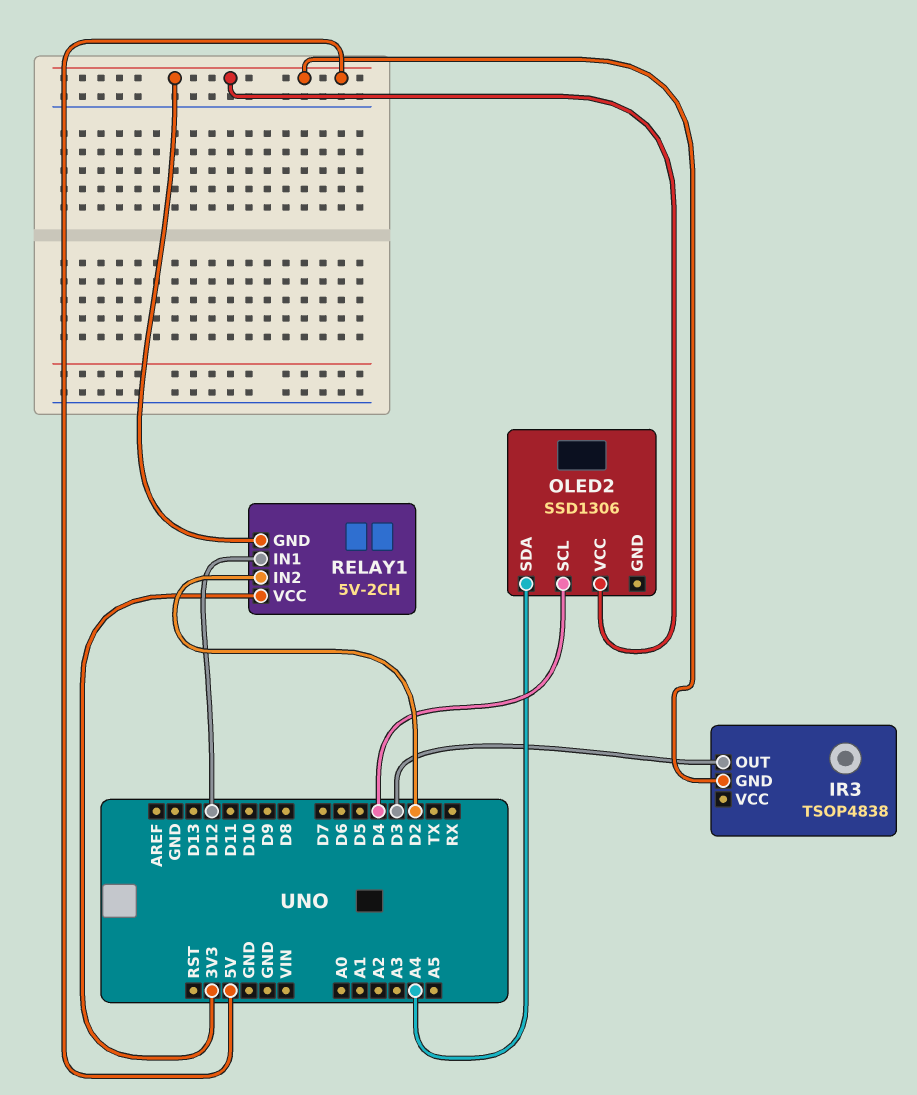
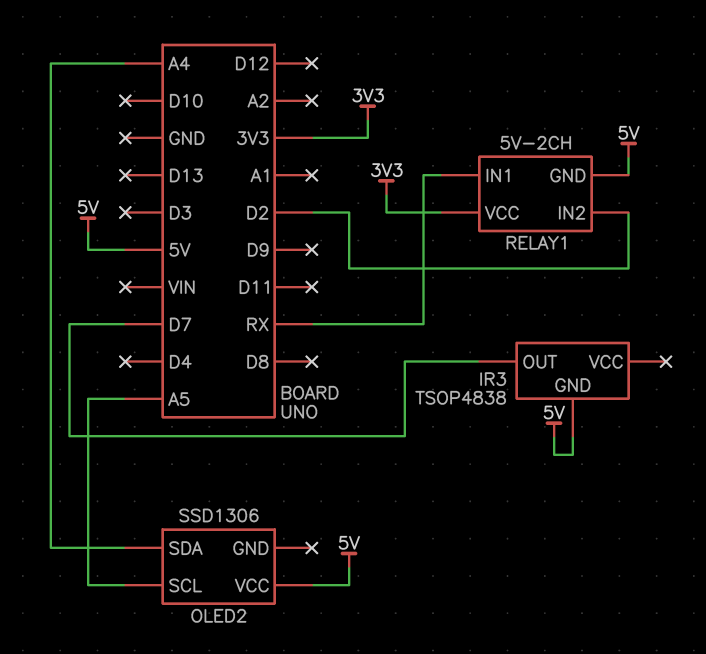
IR3 pin OUT: D3 -> D7
OLED2 pin SCL: D4 -> A5
RELAY1 pin IN1: D12 -> RX

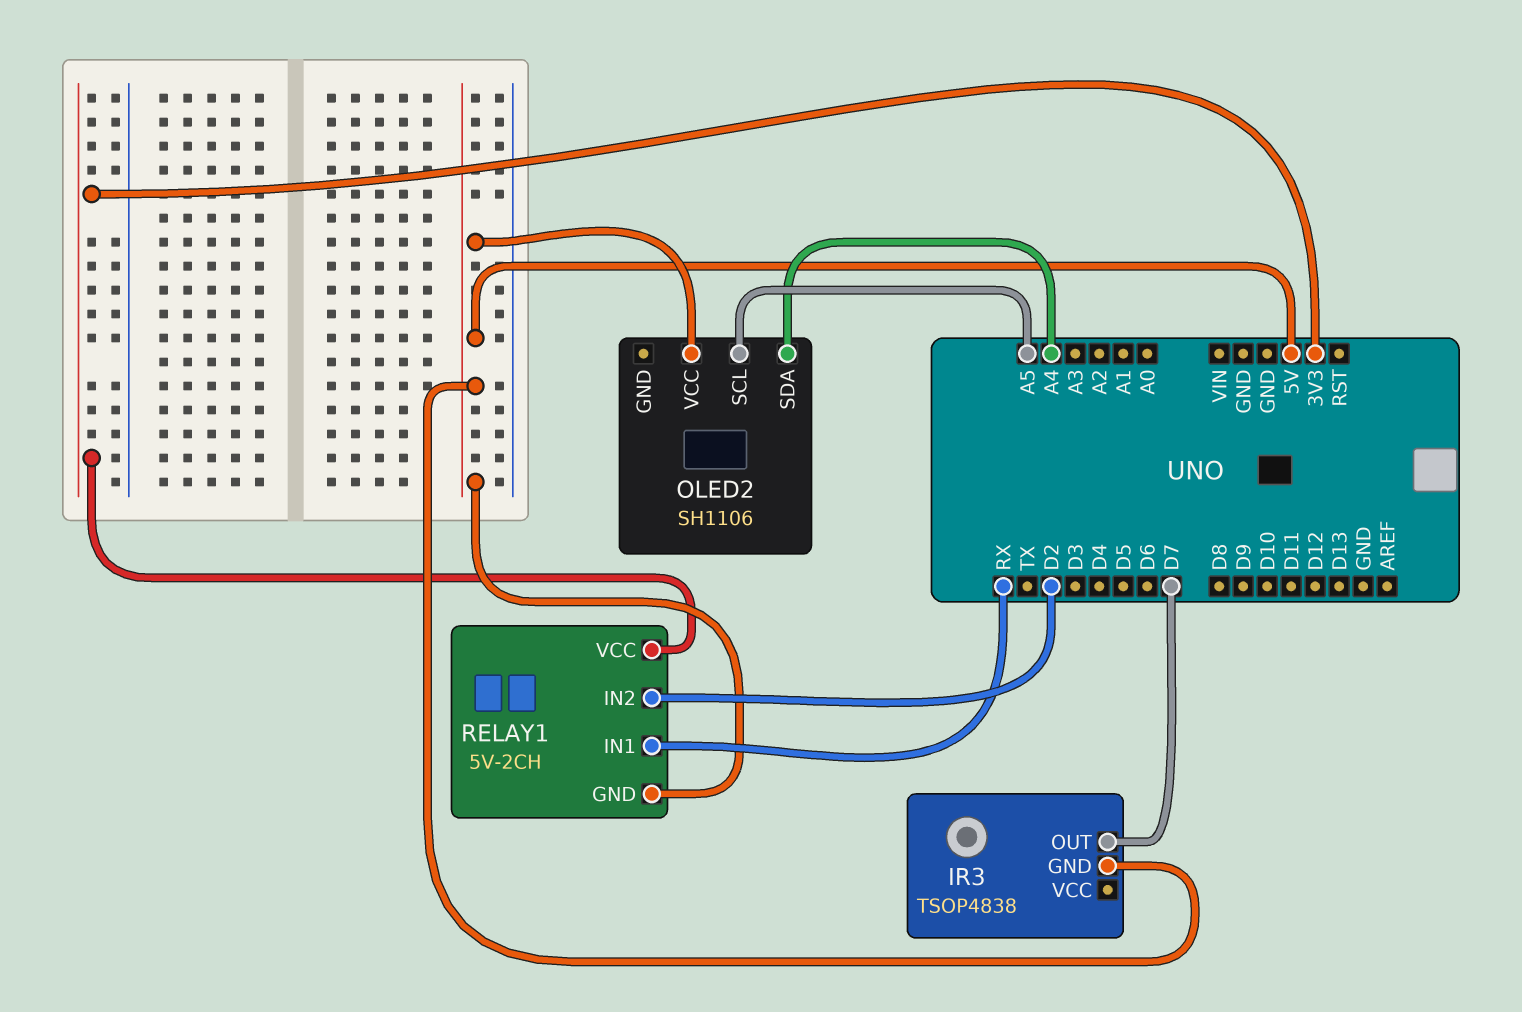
OLED2: SSD1306 -> SH1106

